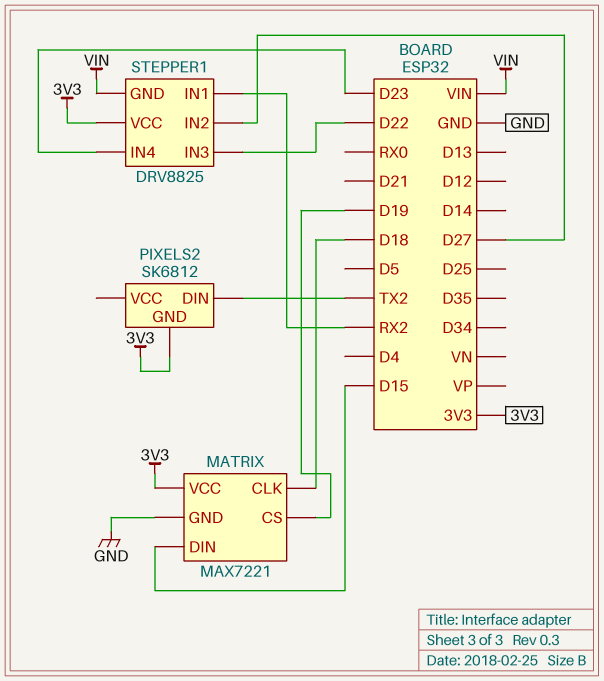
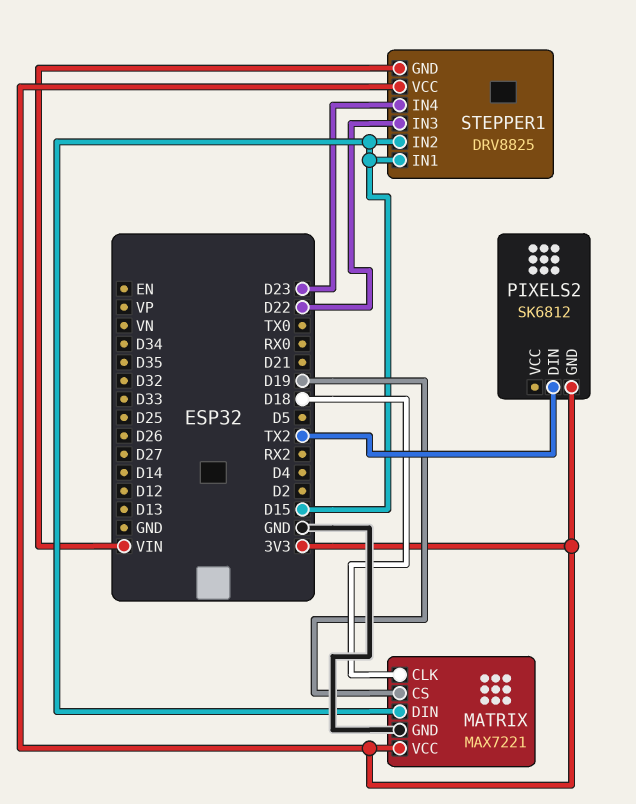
STEPPER1 pin IN1: RX2 -> D15
STEPPER1 pin IN2: D27 -> D15

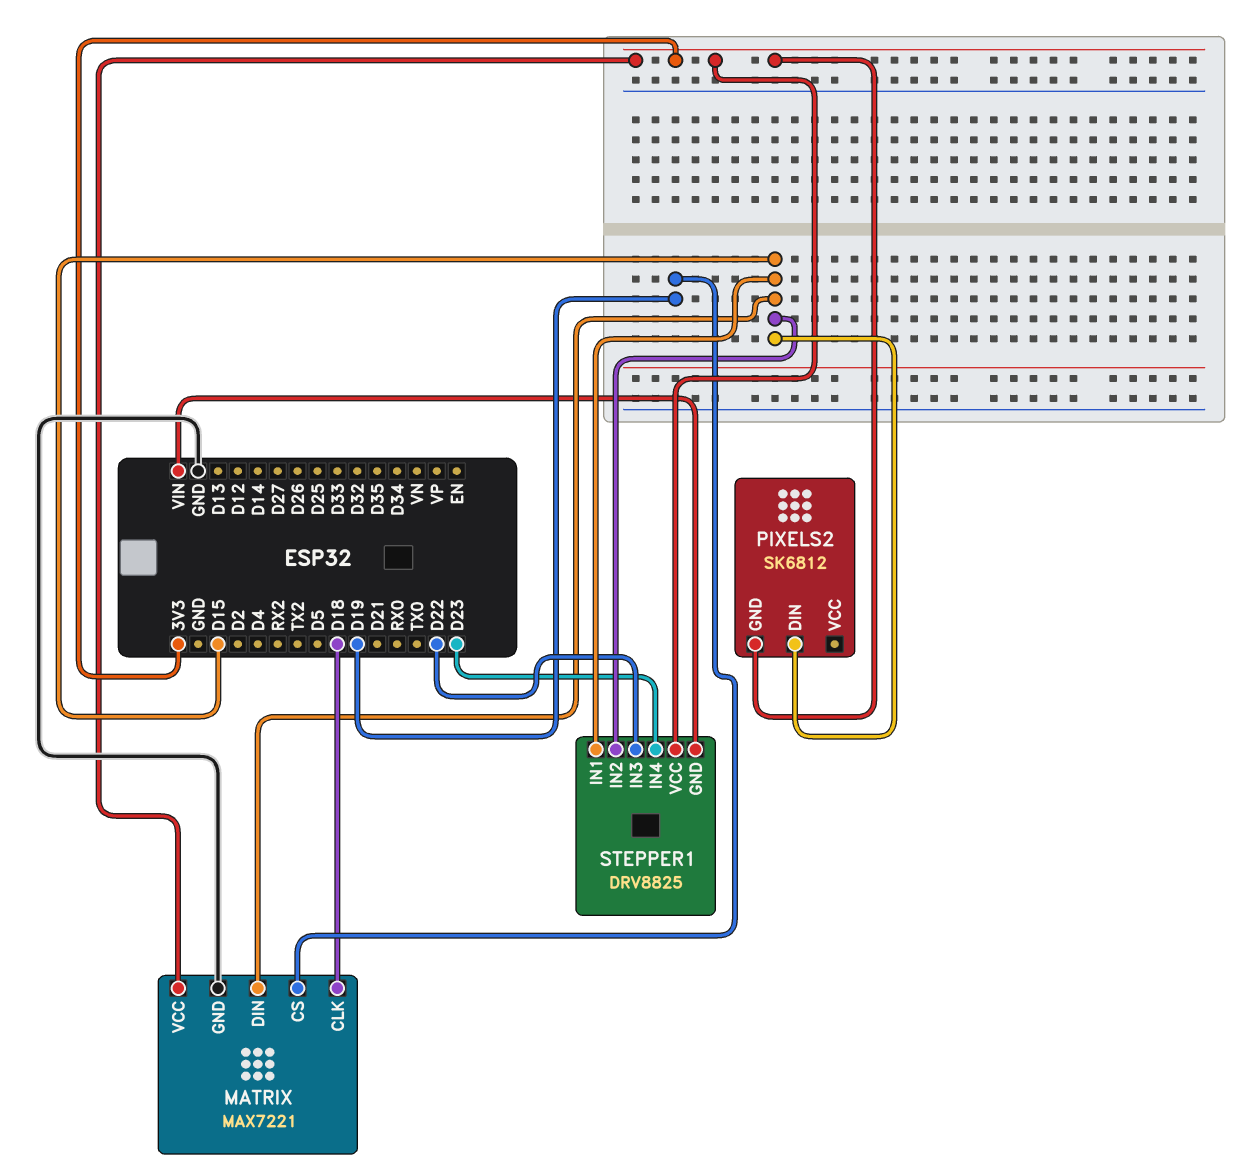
PIXELS2 pin DIN: TX2 -> D15

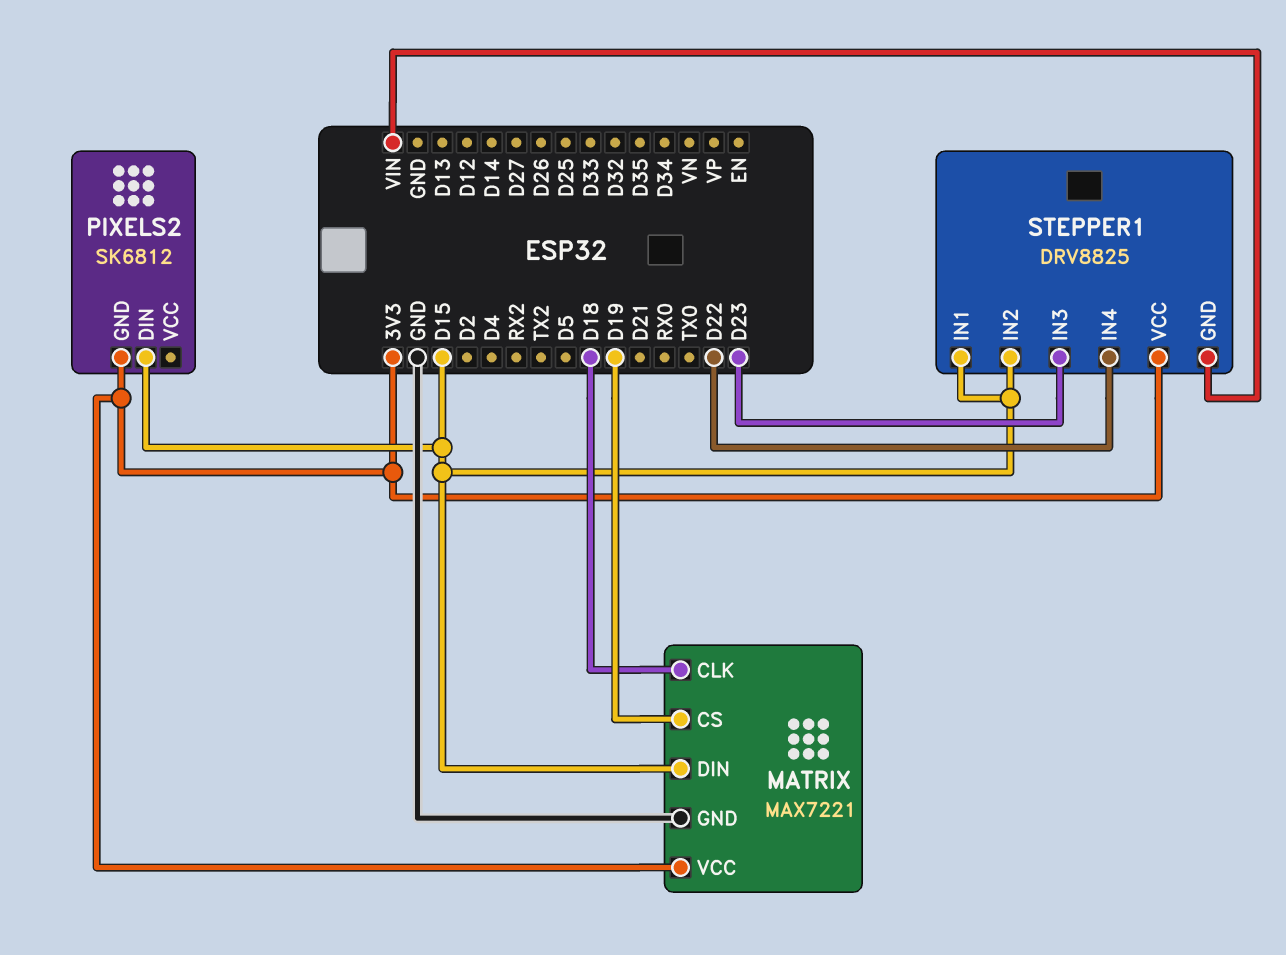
STEPPER1 pin IN3: D22 -> D23
STEPPER1 pin IN4: D23 -> D22

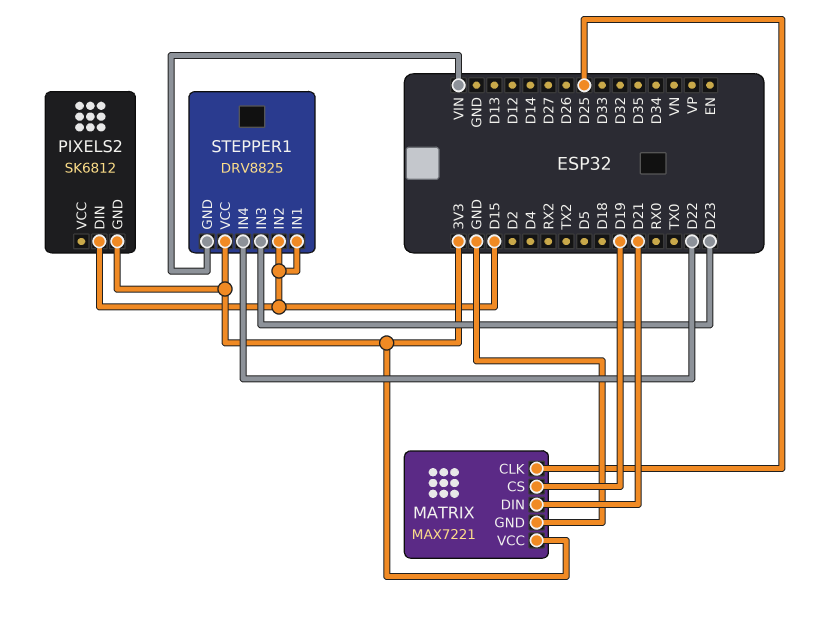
MATRIX pin CLK: D18 -> D25
MATRIX pin DIN: D15 -> D21

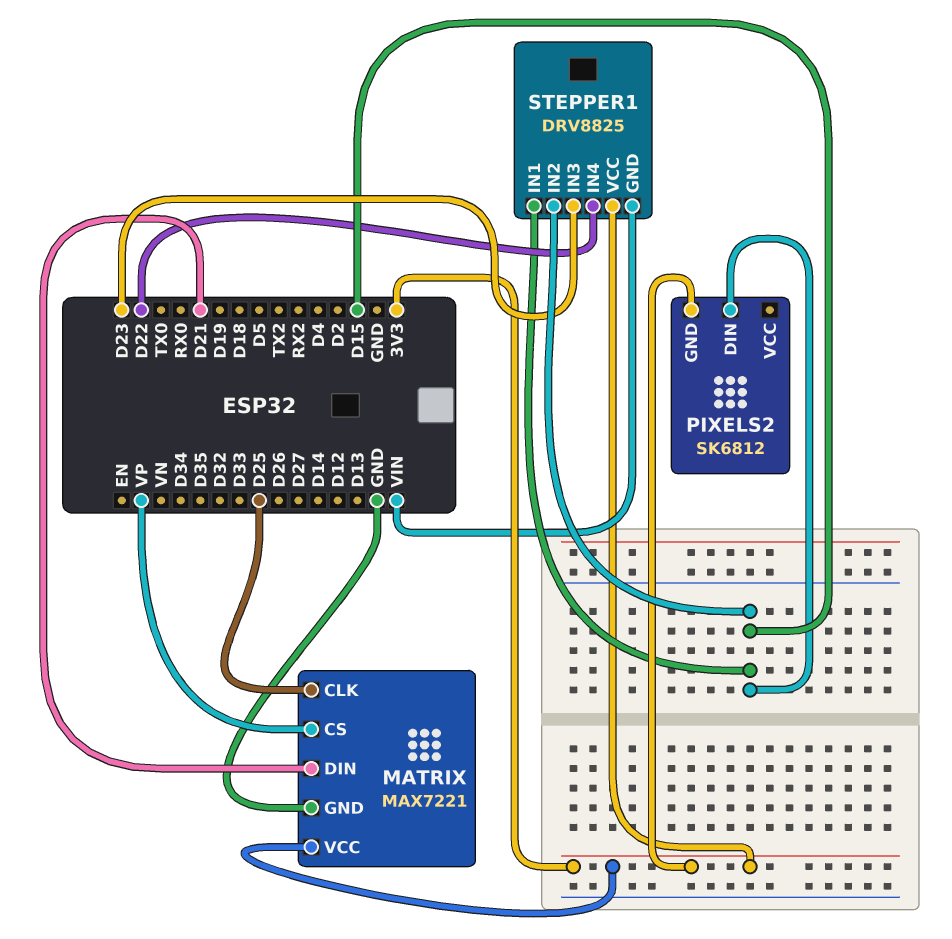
MATRIX pin CS: D19 -> VP

